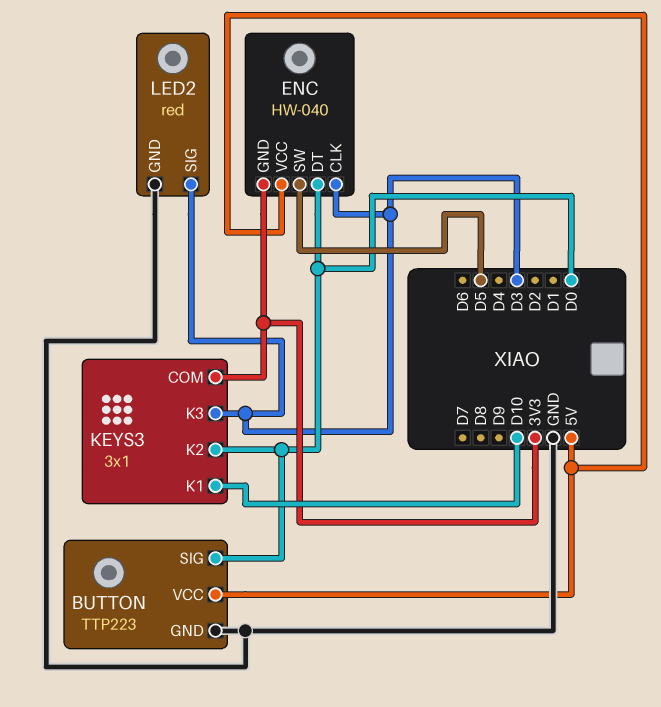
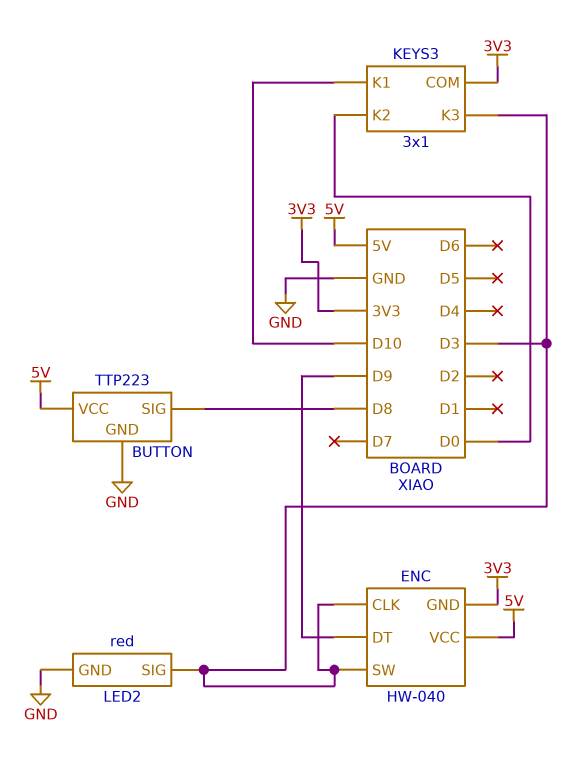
BUTTON pin SIG: D0 -> D8
ENC pin DT: D0 -> D9
ENC pin SW: D5 -> D3

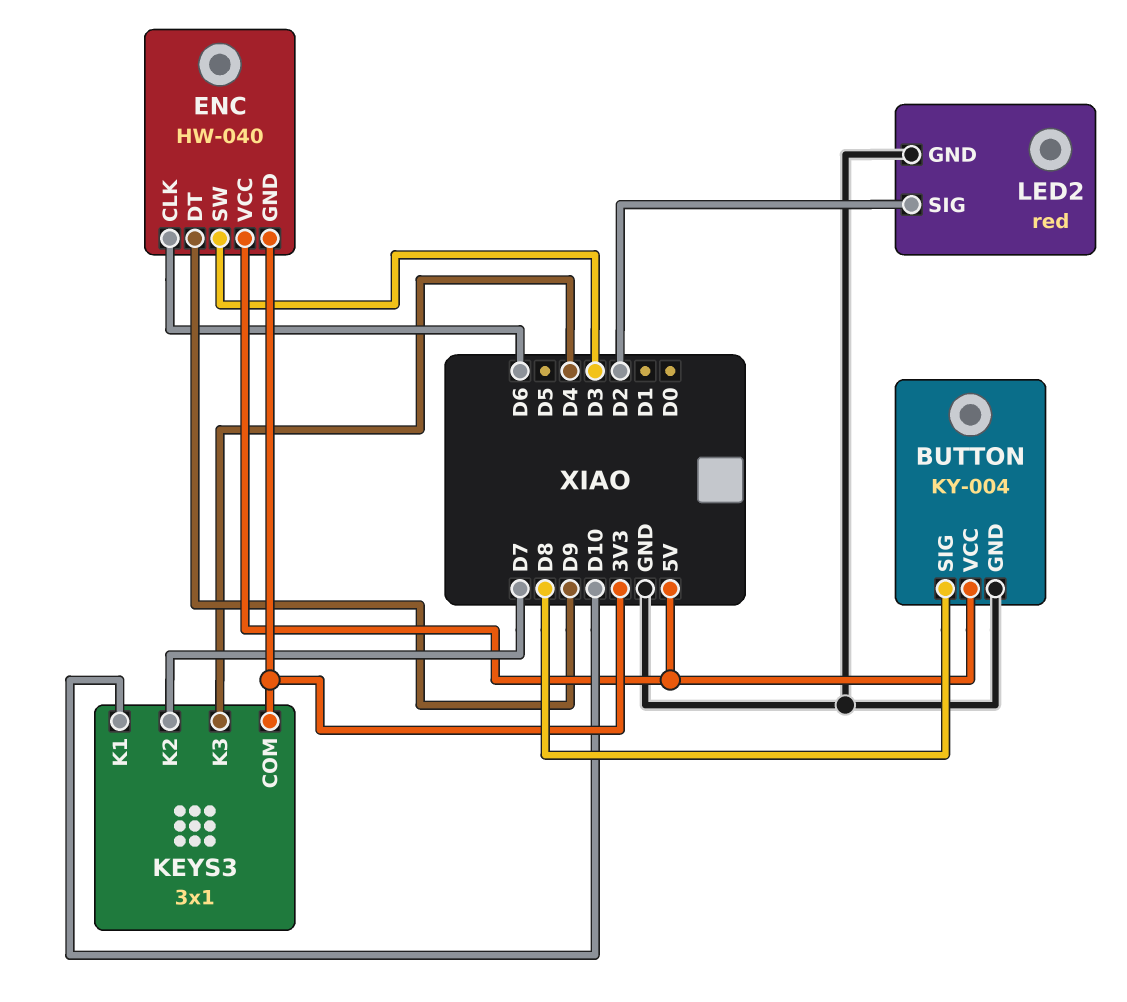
BUTTON: TTP223 -> KY-004
ENC pin CLK: D3 -> D6
KEYS3 pin K2: D0 -> D7
KEYS3 pin K3: D3 -> D4
LED2 pin SIG: D3 -> D2

